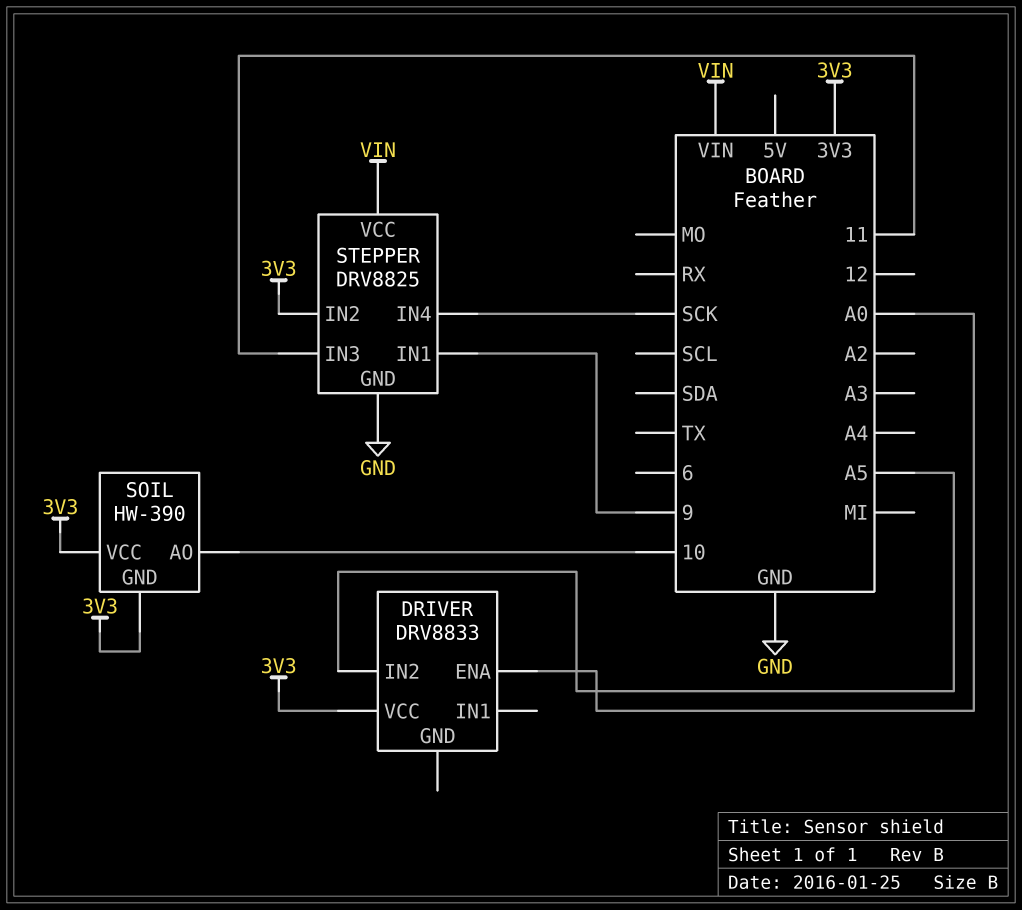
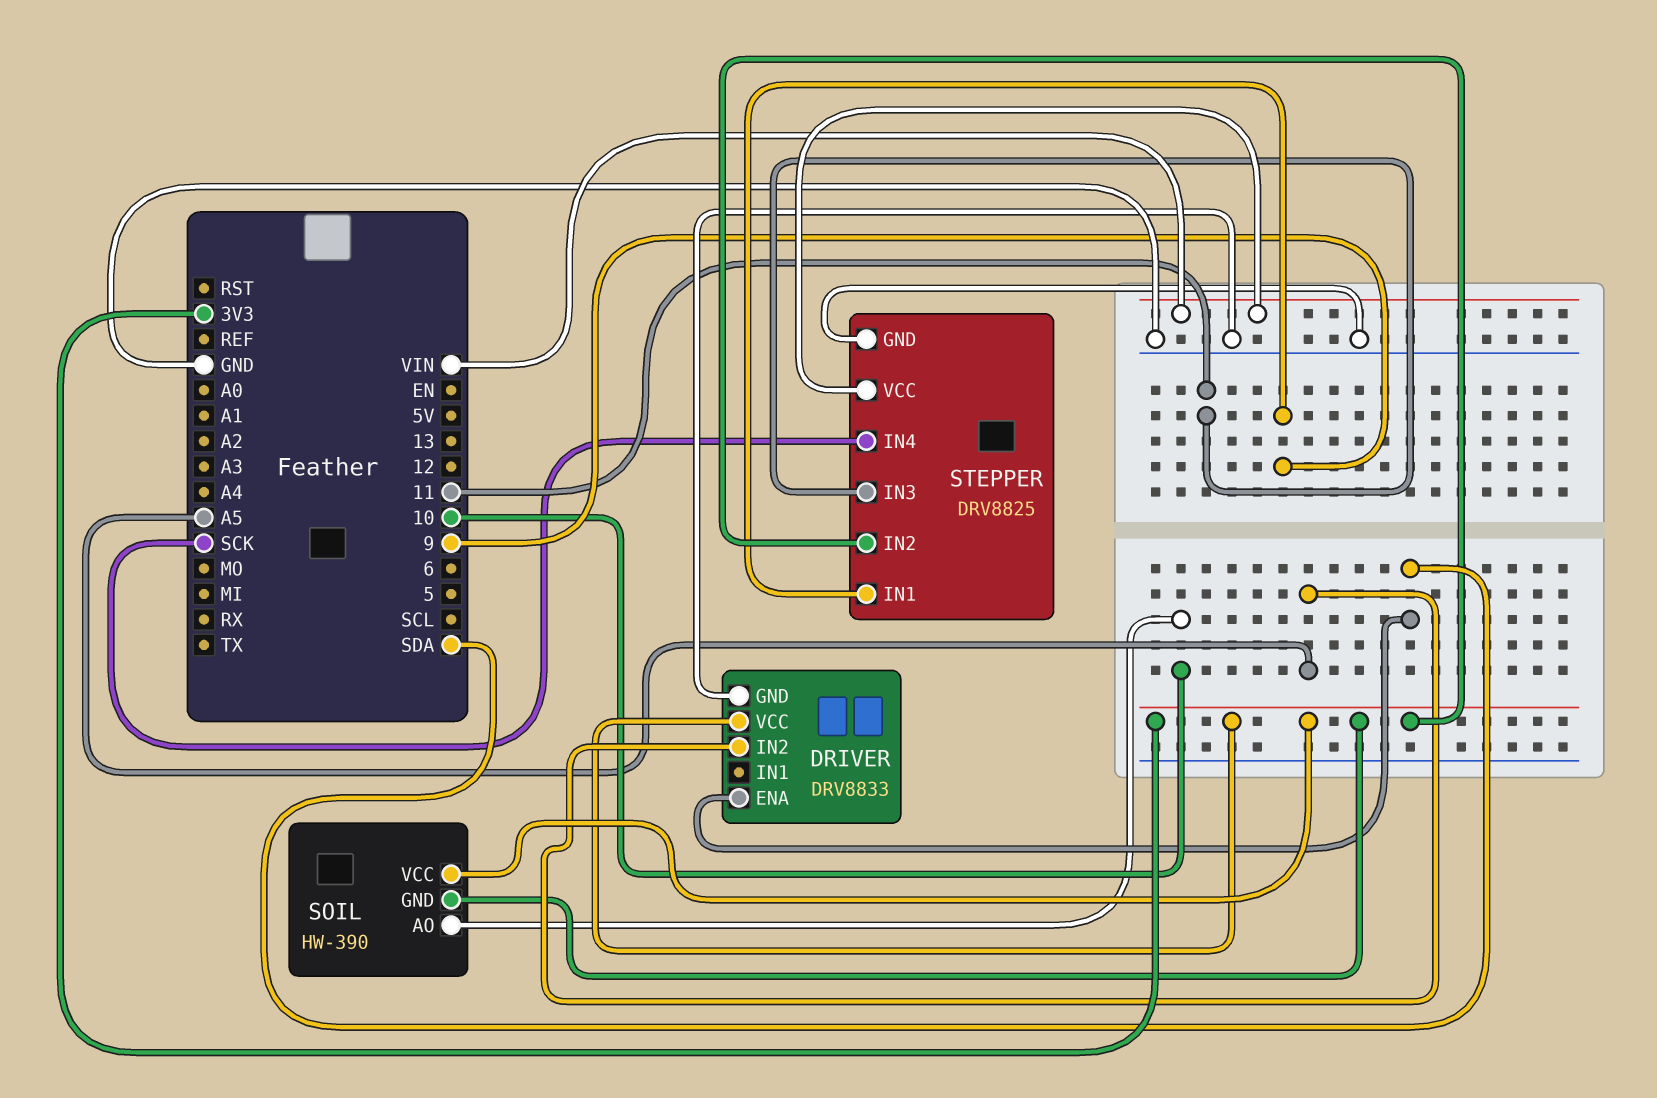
DRIVER pin ENA: A0 -> SDA
DRIVER pin GND: none -> GND

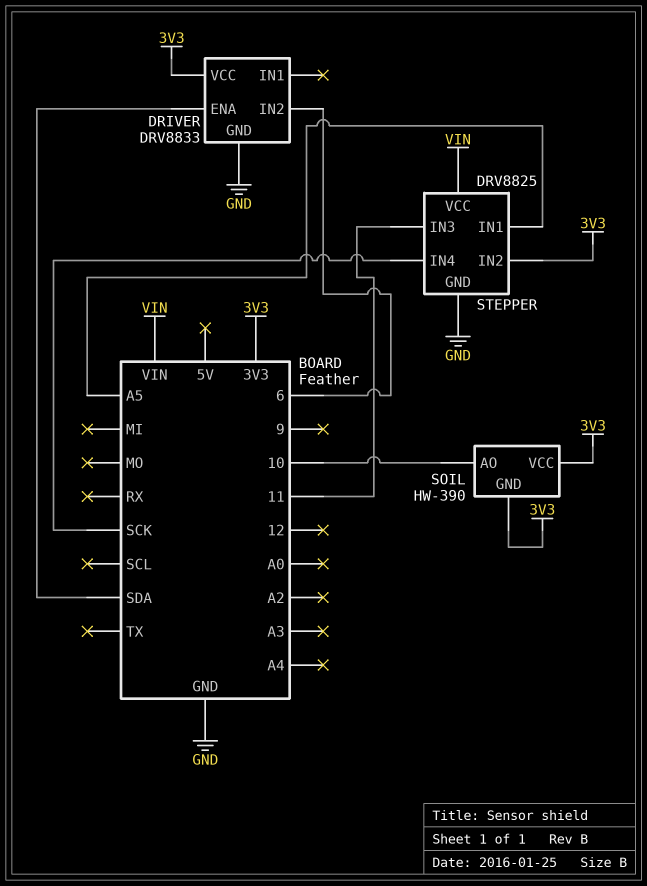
DRIVER pin IN2: A5 -> 6
STEPPER pin IN1: 9 -> A5

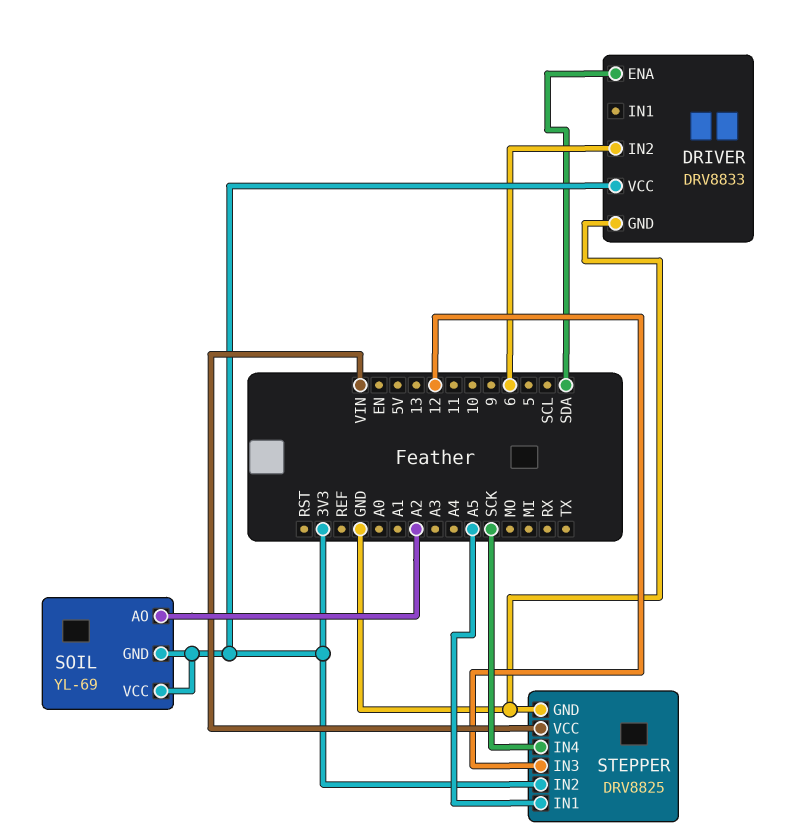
SOIL: HW-390 -> YL-69
SOIL pin AO: 10 -> A2
STEPPER pin IN3: 11 -> 12

